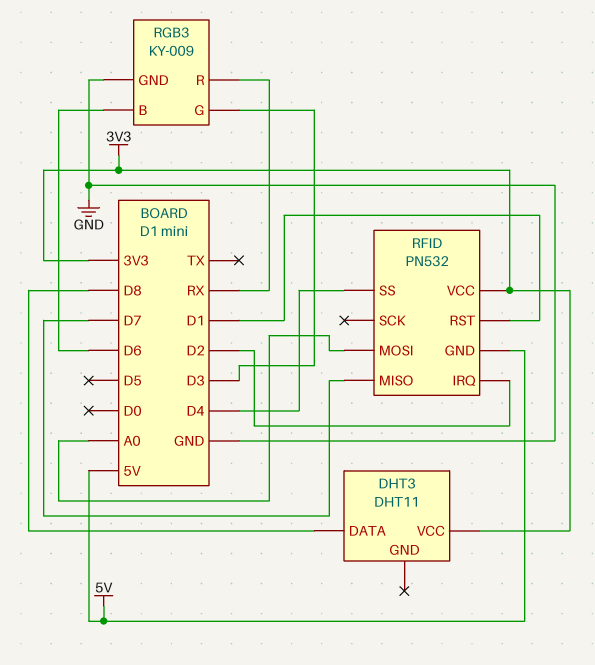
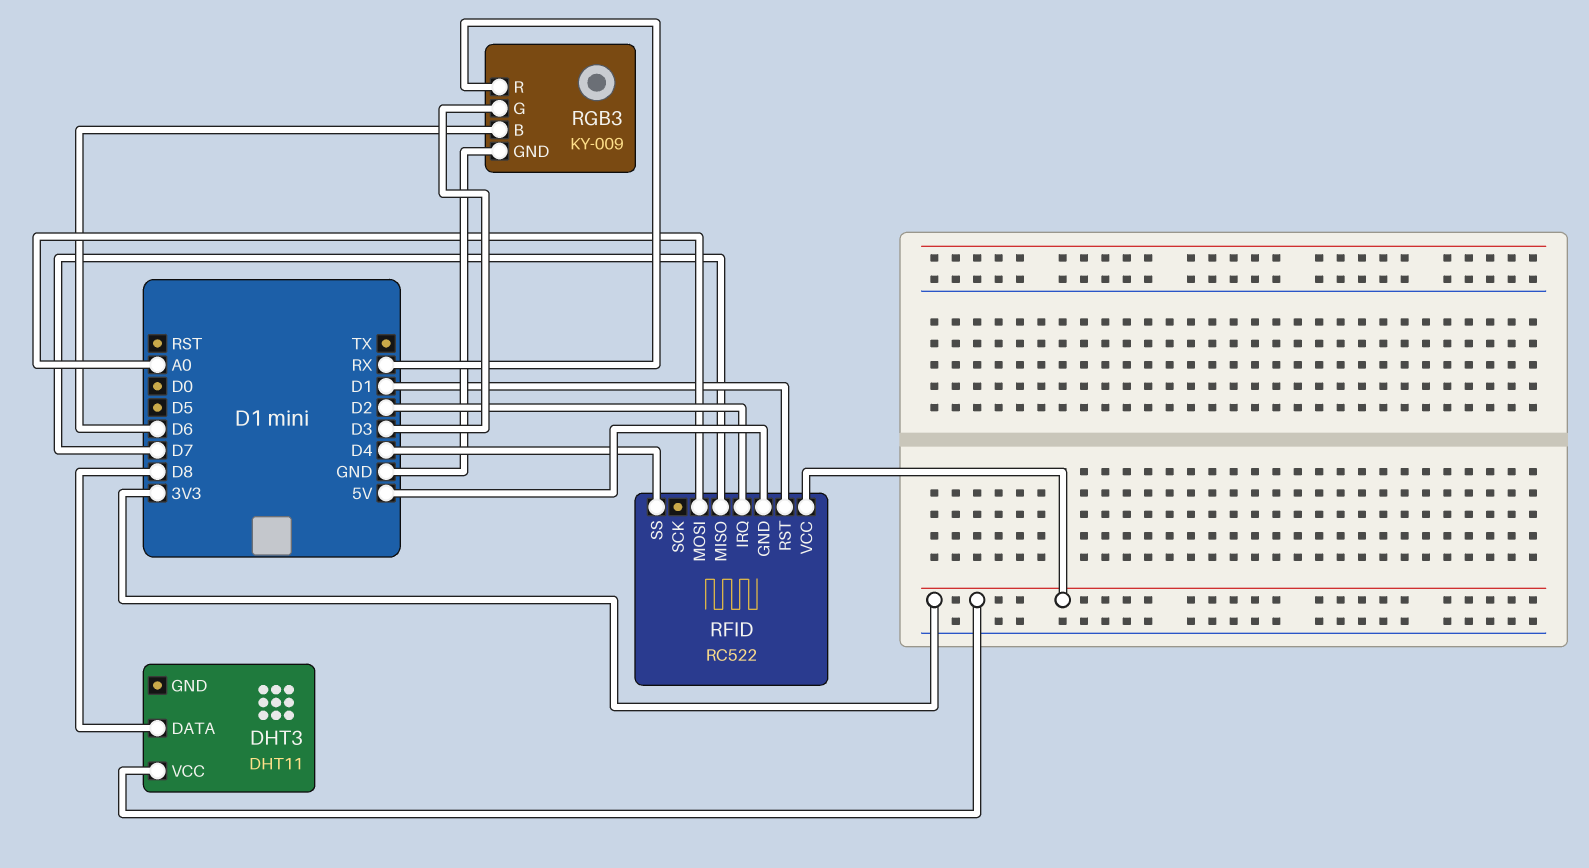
RFID: PN532 -> RC522

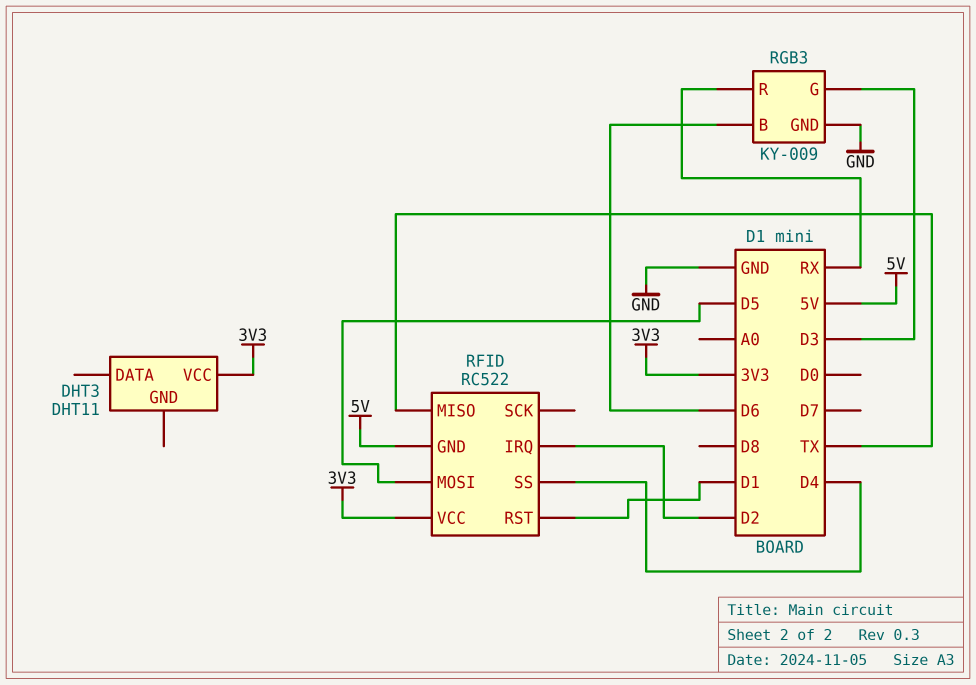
DHT3 pin DATA: D8 -> none
RFID pin MISO: D7 -> TX
RFID pin MOSI: A0 -> D5

